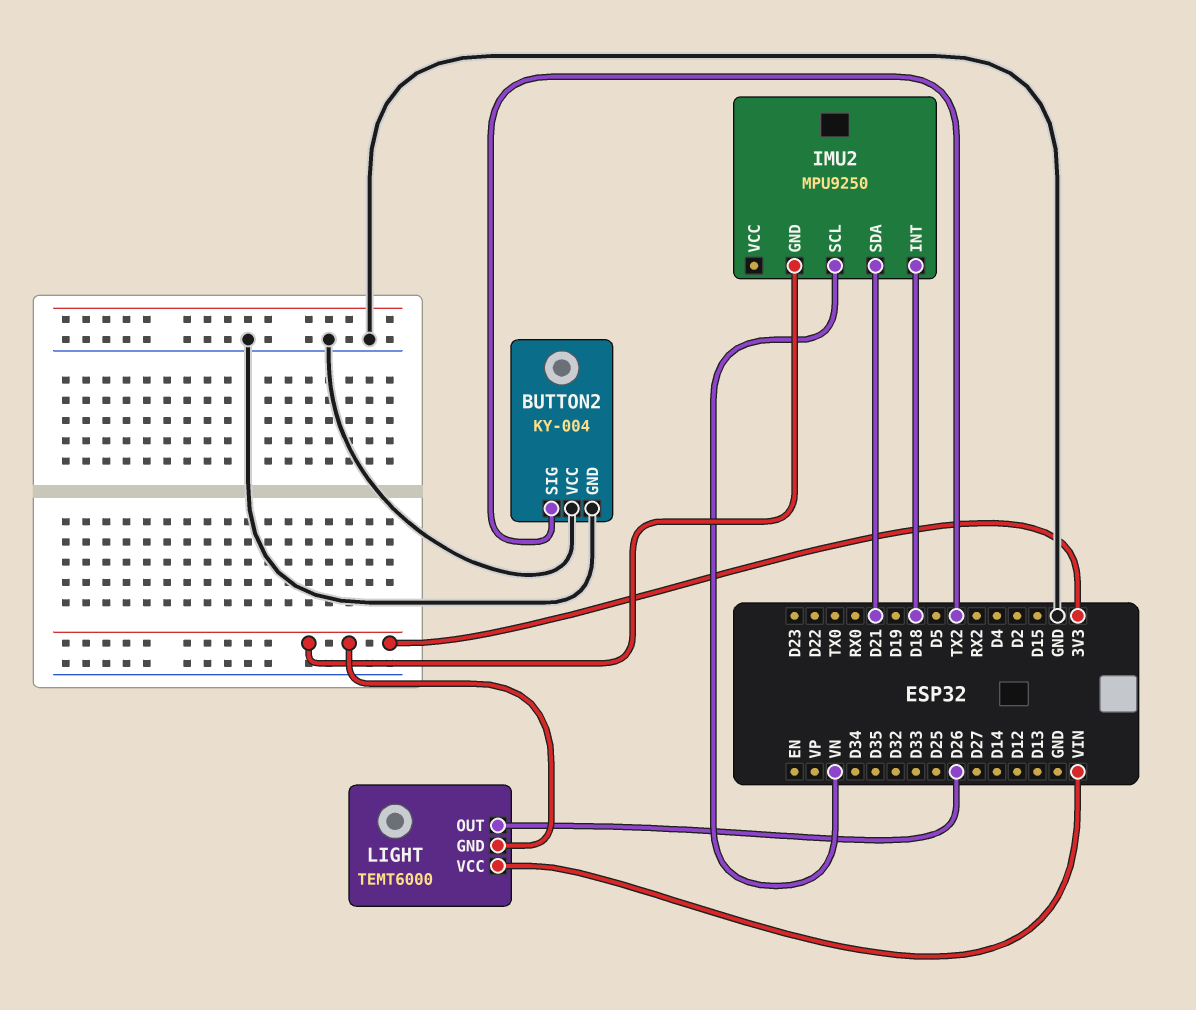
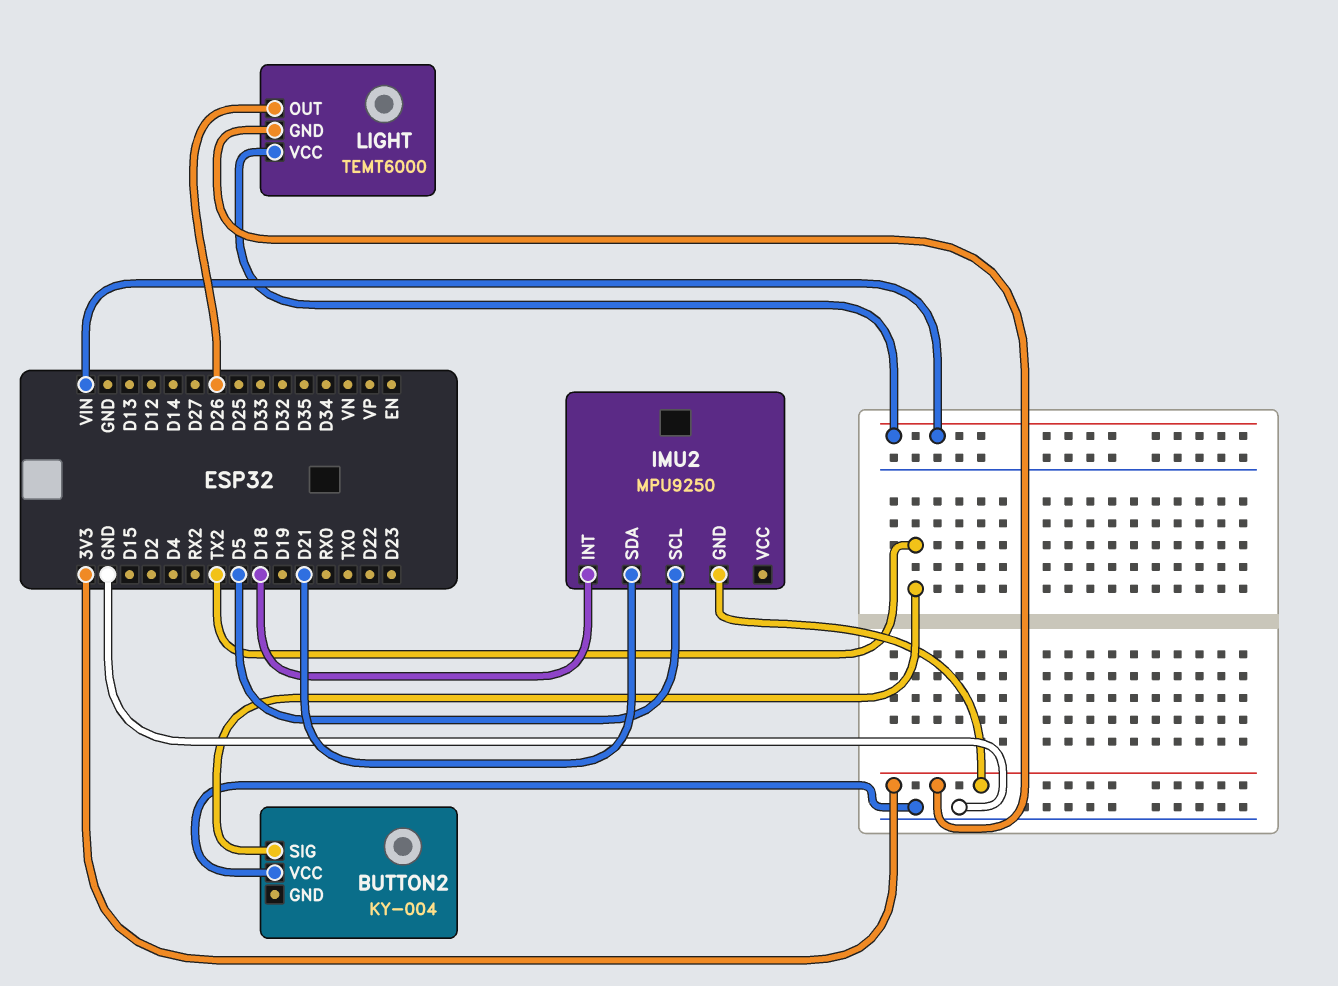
BUTTON2 pin GND: GND -> none
IMU2 pin SCL: VN -> D5

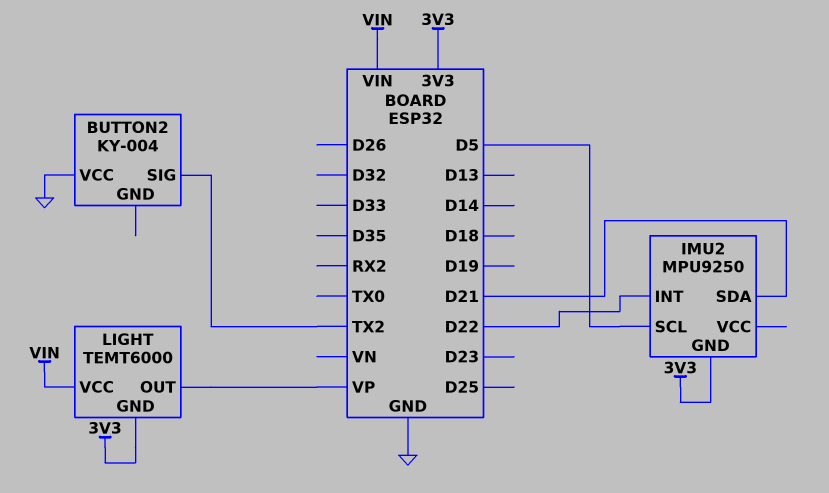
IMU2 pin INT: D18 -> D22
LIGHT pin OUT: D26 -> VP

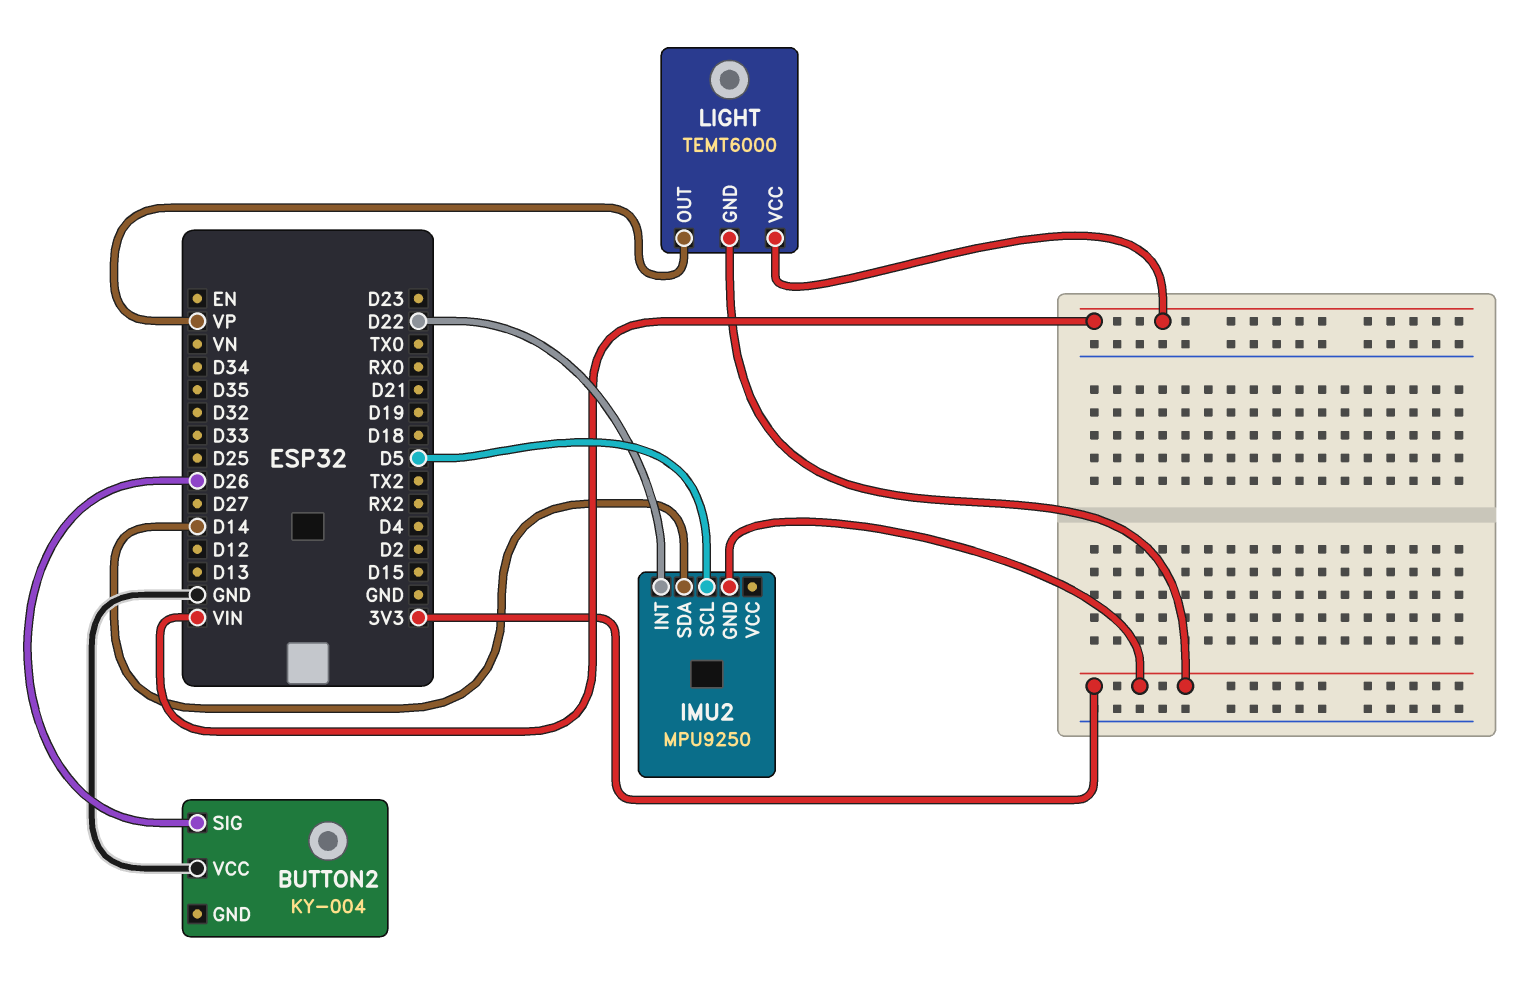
BUTTON2 pin SIG: TX2 -> D26
IMU2 pin SDA: D21 -> D14

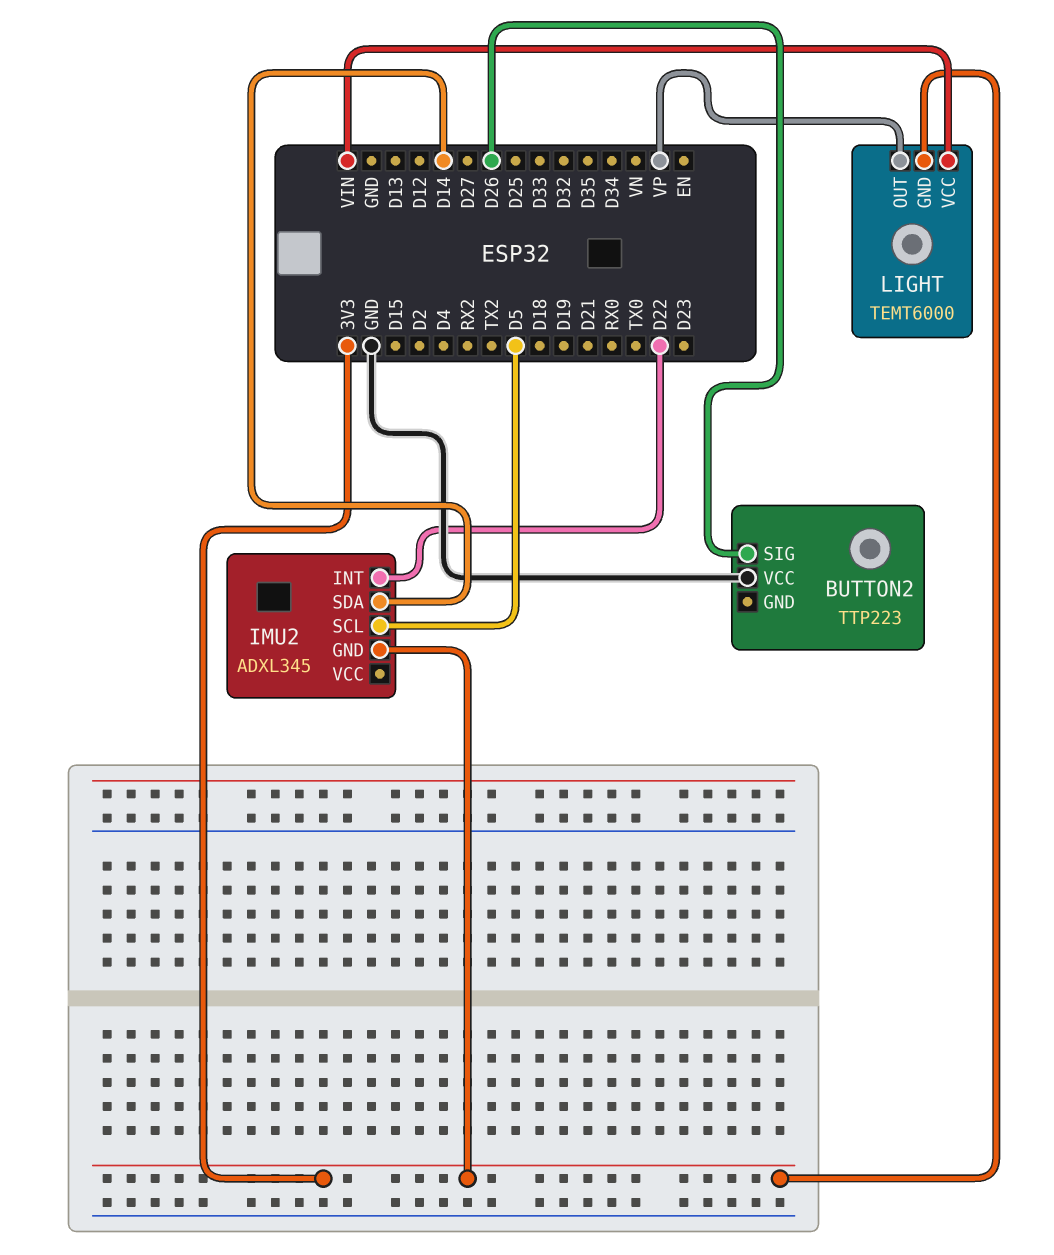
BUTTON2: KY-004 -> TTP223
IMU2: MPU9250 -> ADXL345

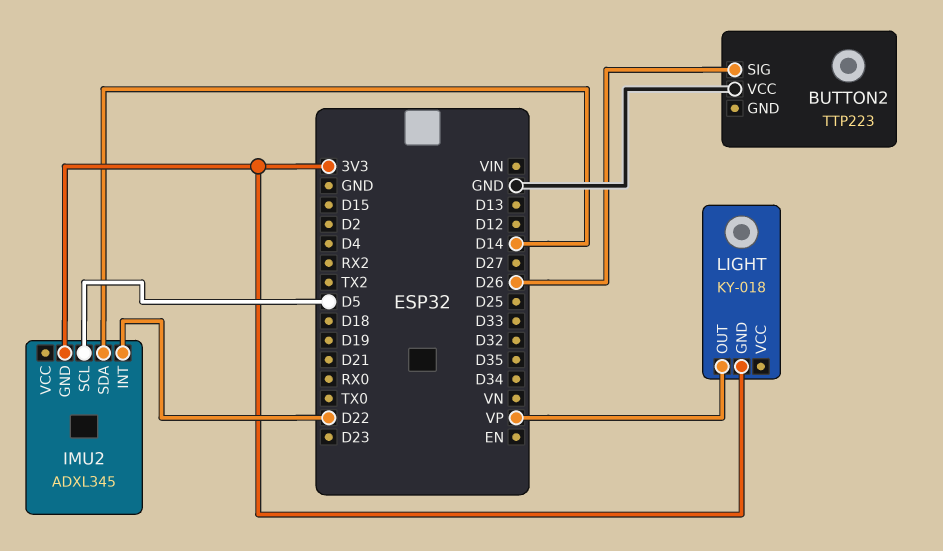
LIGHT: TEMT6000 -> KY-018
LIGHT pin VCC: VIN -> none

